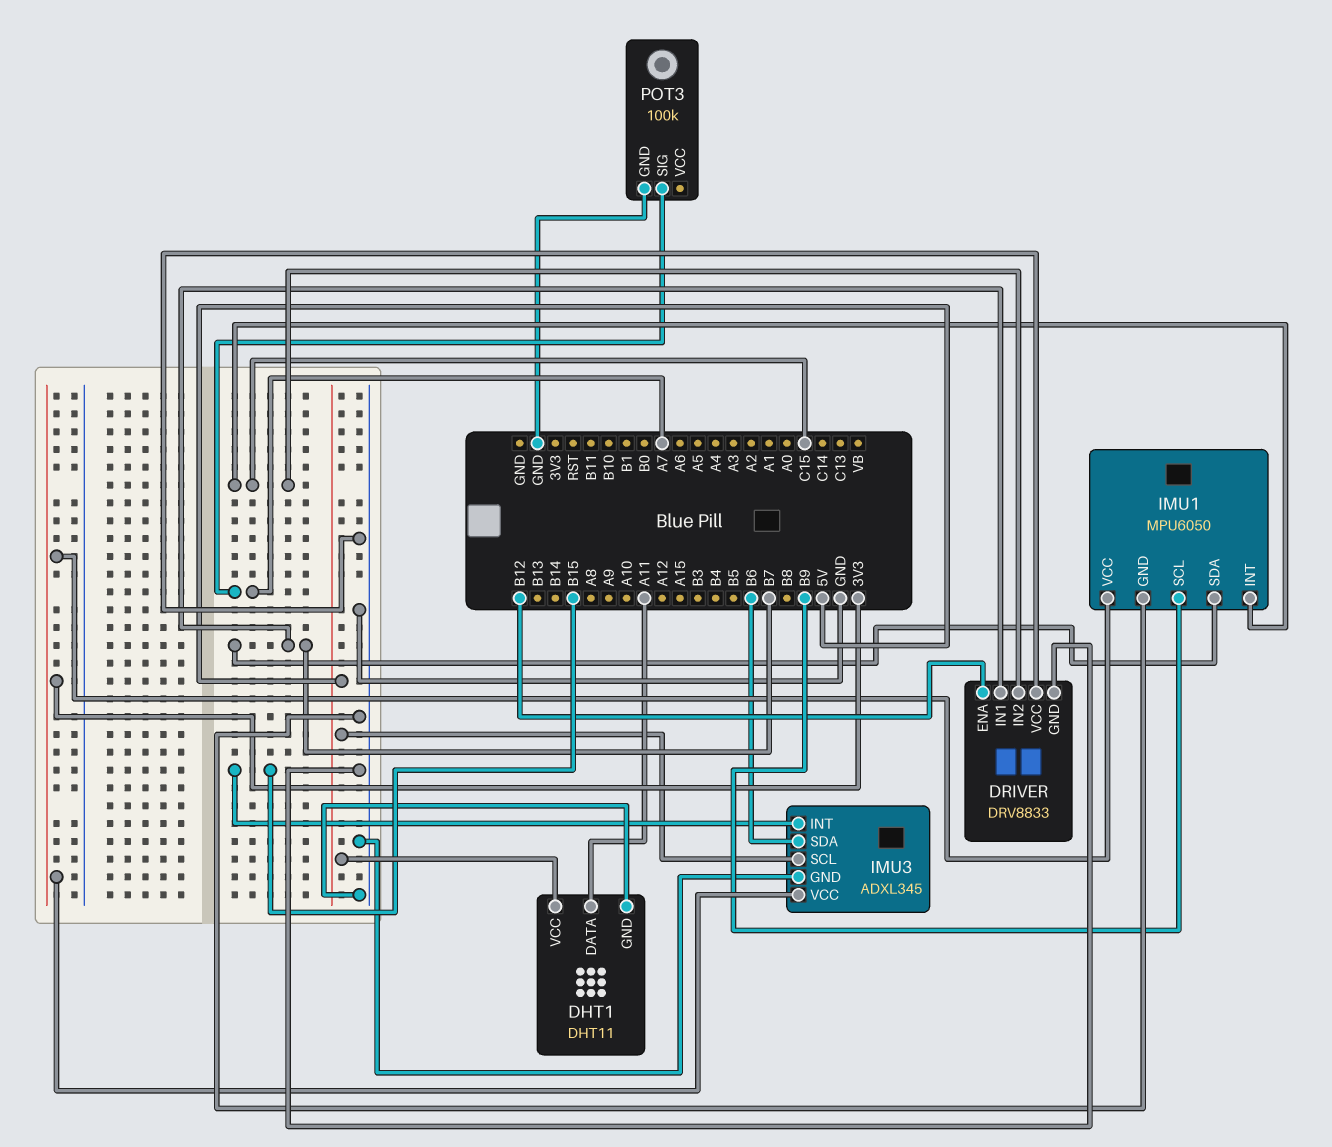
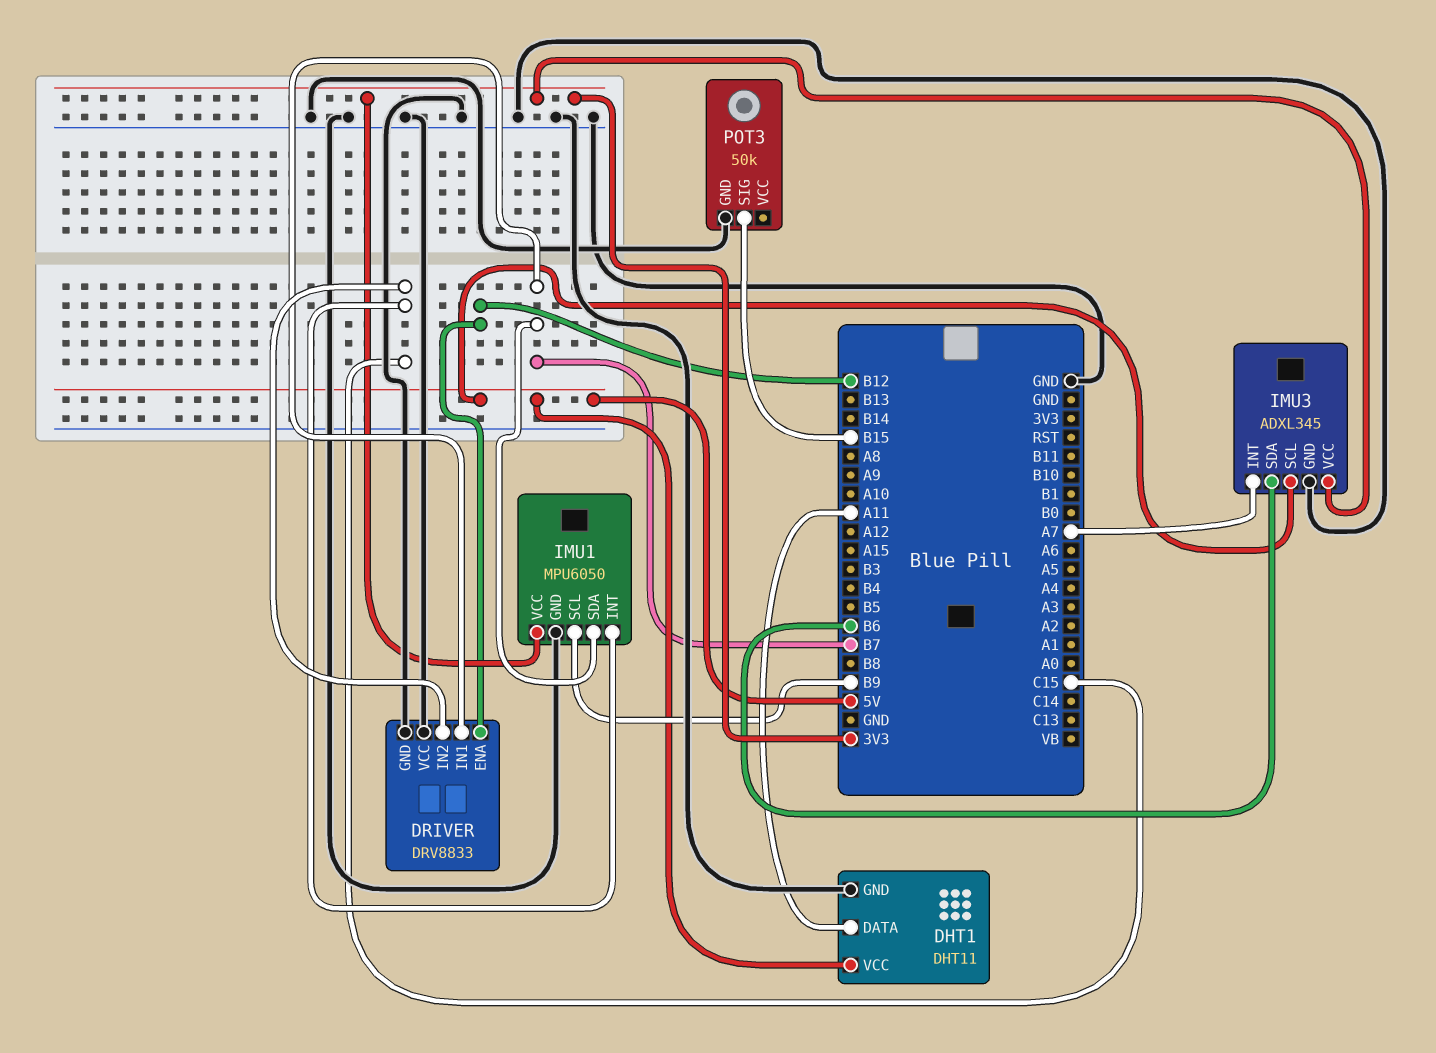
IMU3 pin INT: B15 -> A7
POT3: 100k -> 50k
POT3 pin SIG: A7 -> B15

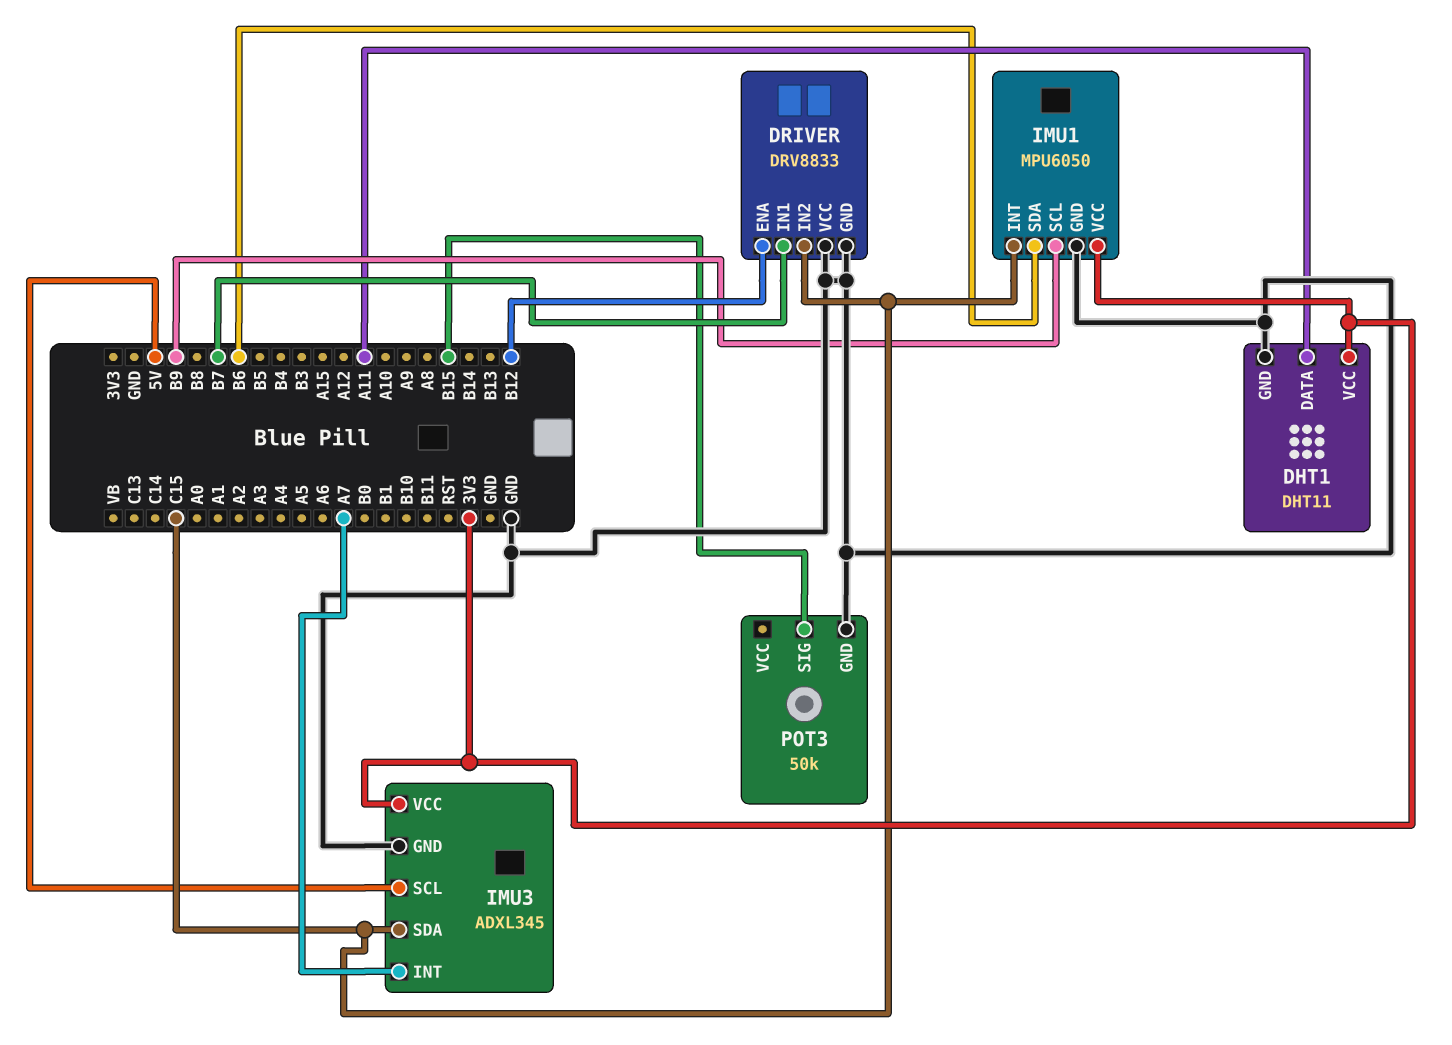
DHT1 pin VCC: 5V -> 3V3
IMU1 pin SDA: B7 -> B6
IMU3 pin SDA: B6 -> C15

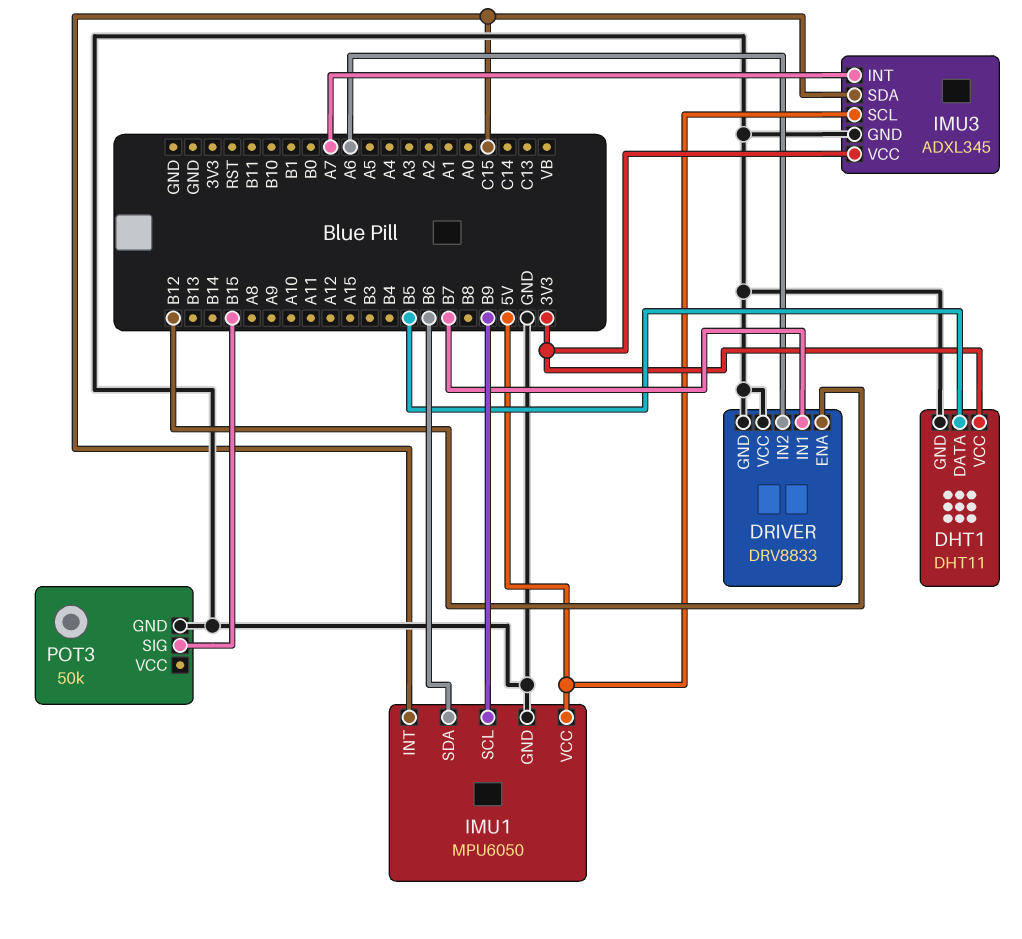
DHT1 pin DATA: A11 -> B5
DRIVER pin IN2: C15 -> A6
IMU1 pin VCC: 3V3 -> 5V

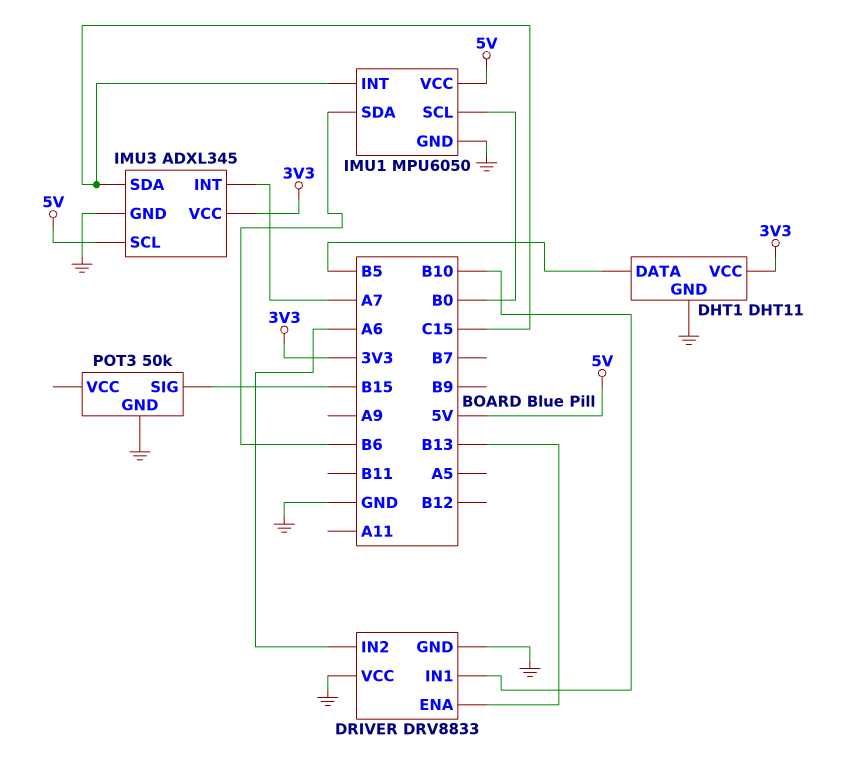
DRIVER pin ENA: B12 -> B13
DRIVER pin IN1: B7 -> B10
IMU1 pin SCL: B9 -> B0

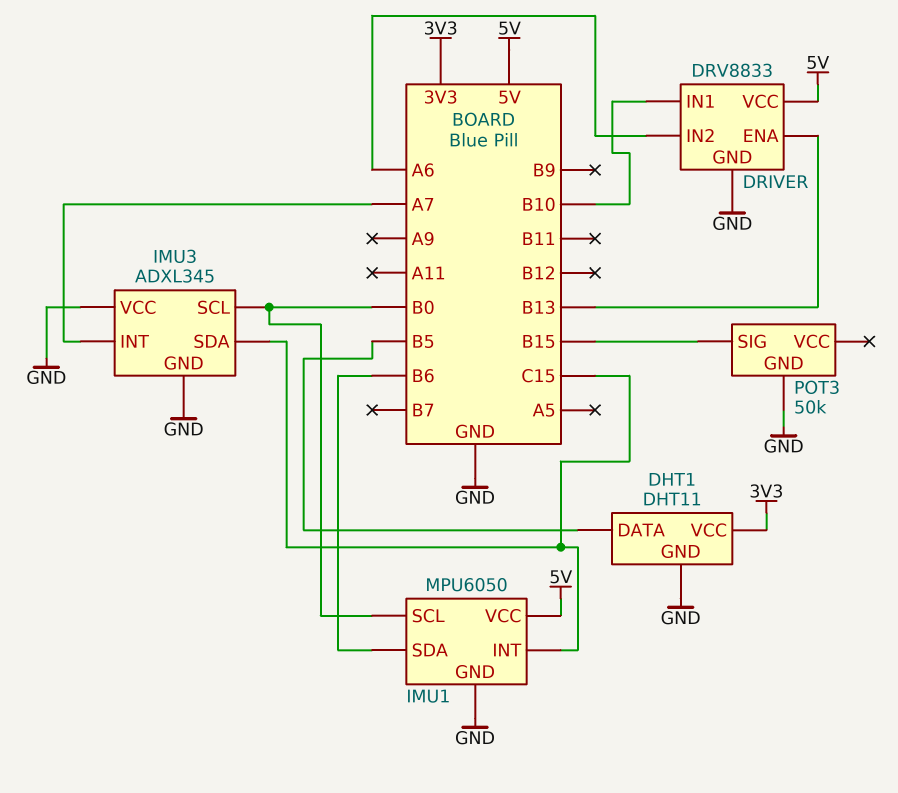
DRIVER pin VCC: GND -> 5V
IMU3 pin SCL: 5V -> B0
IMU3 pin VCC: 3V3 -> GND

